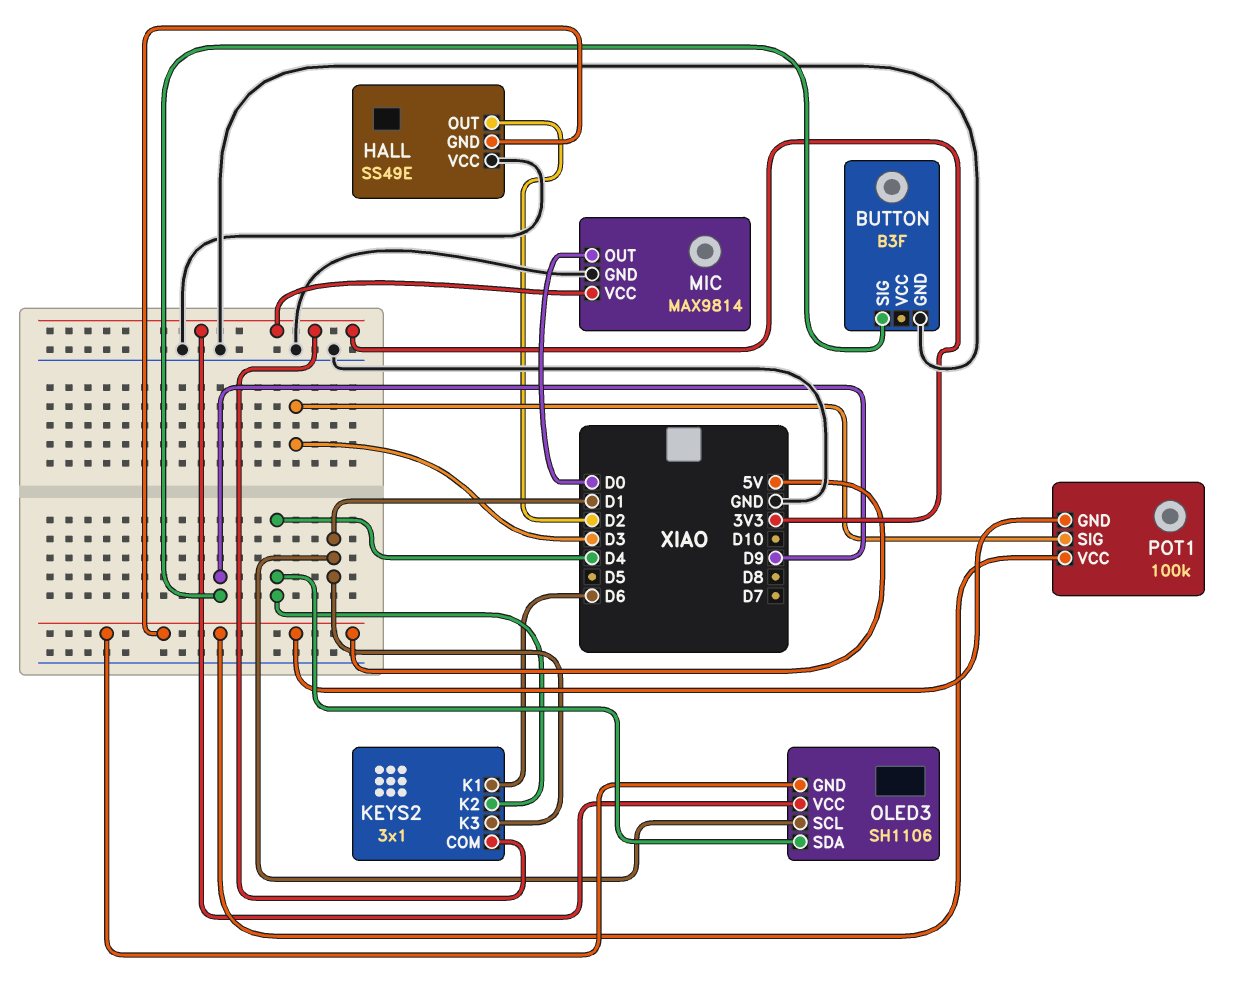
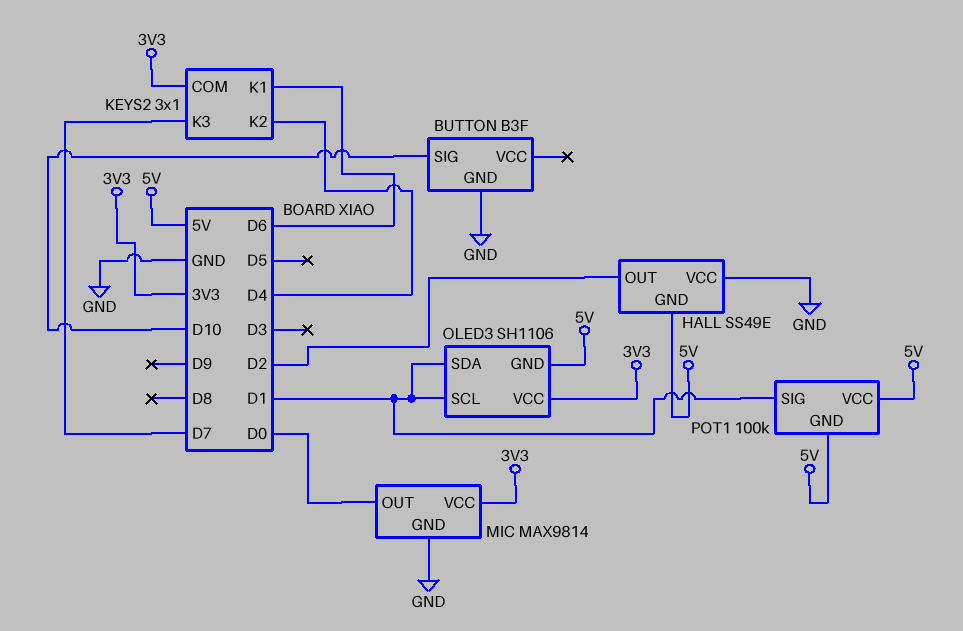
BUTTON pin SIG: D9 -> D10
KEYS2 pin K3: D1 -> D7
OLED3 pin SDA: D4 -> D1
POT1 pin SIG: D3 -> D1

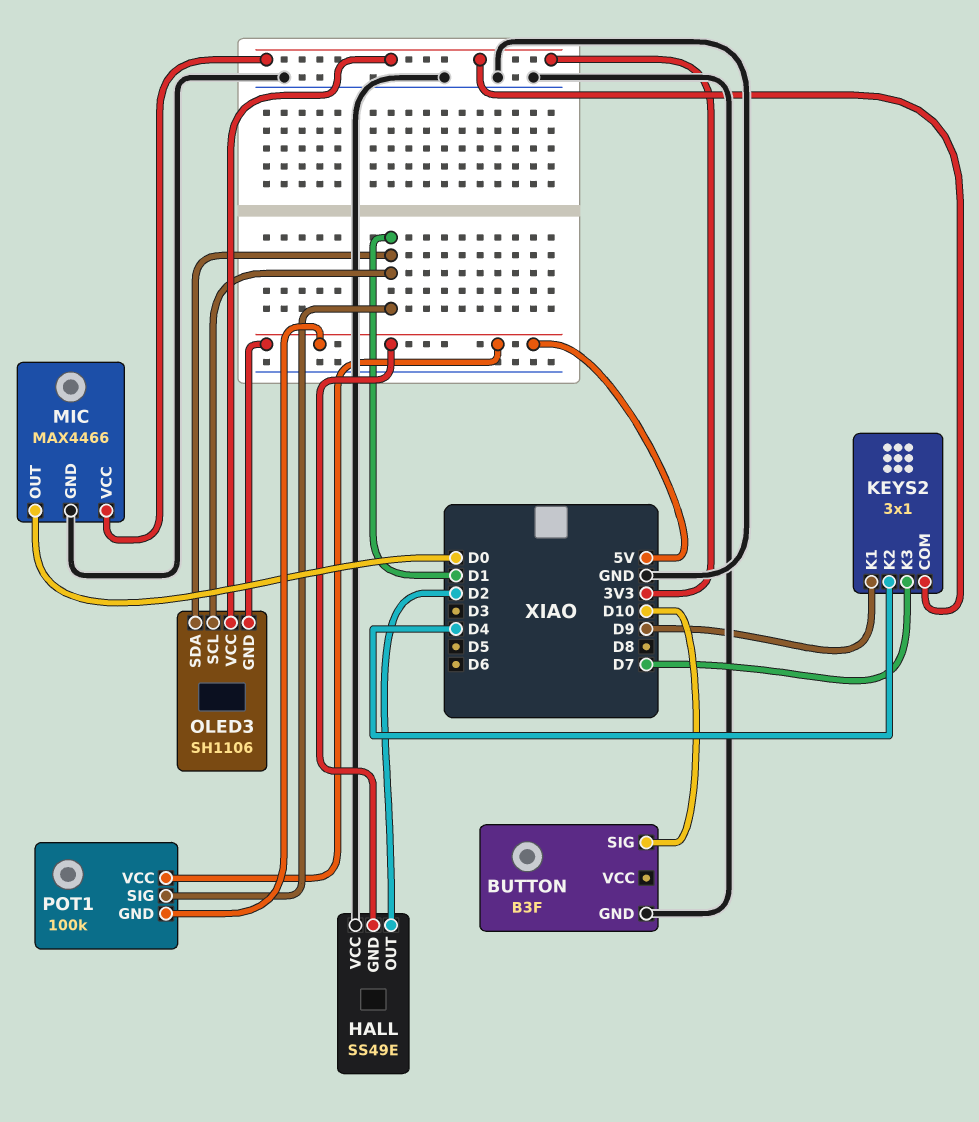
KEYS2 pin K1: D6 -> D9
MIC: MAX9814 -> MAX4466

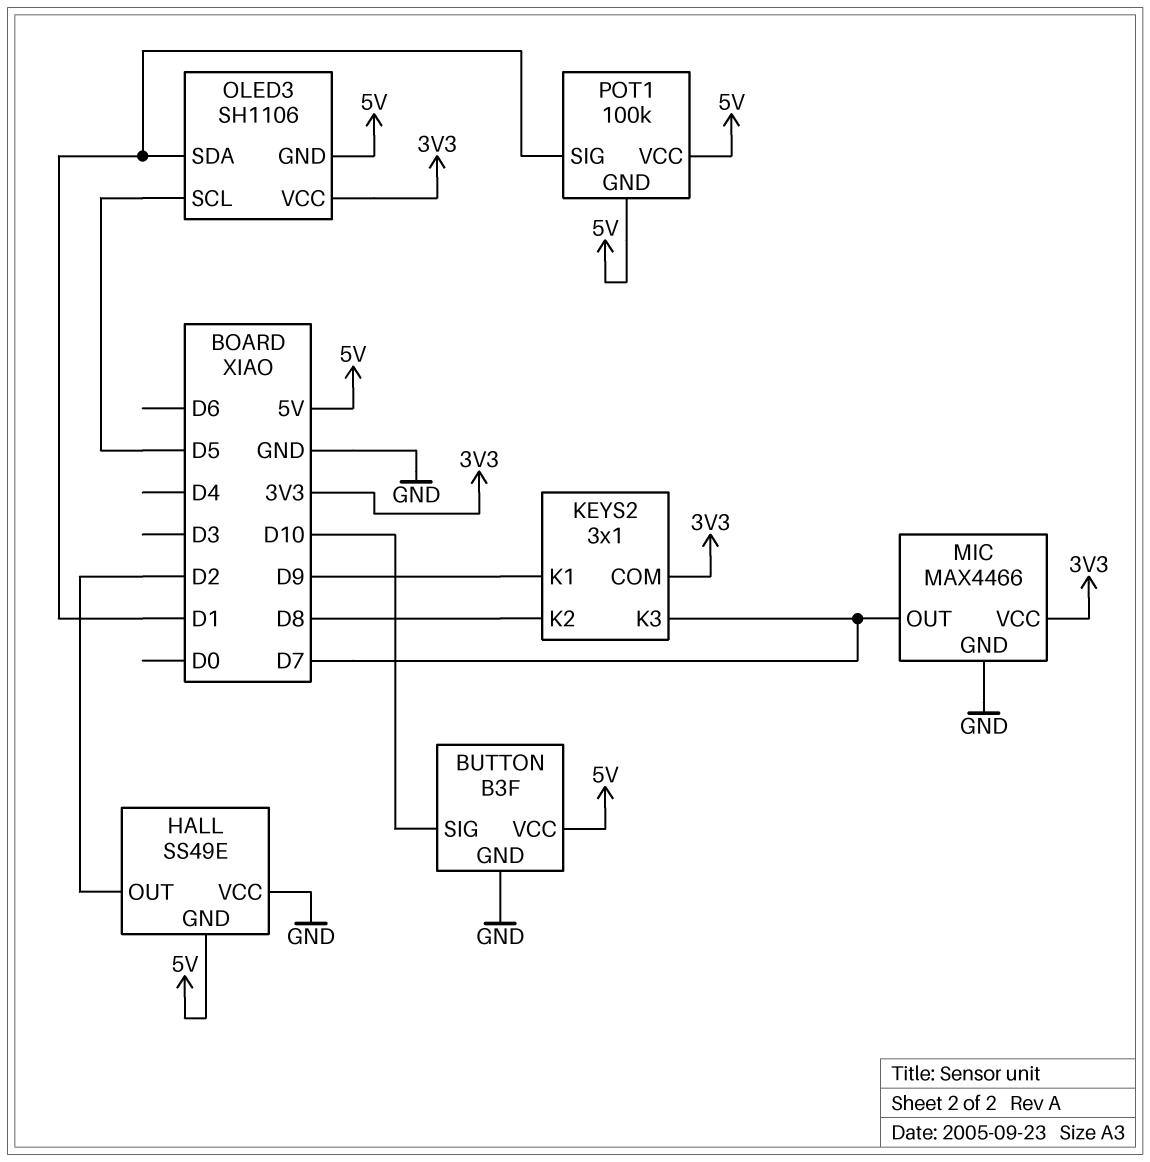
BUTTON pin VCC: none -> 5V
KEYS2 pin K2: D4 -> D8
MIC pin OUT: D0 -> D7
OLED3 pin SCL: D1 -> D5

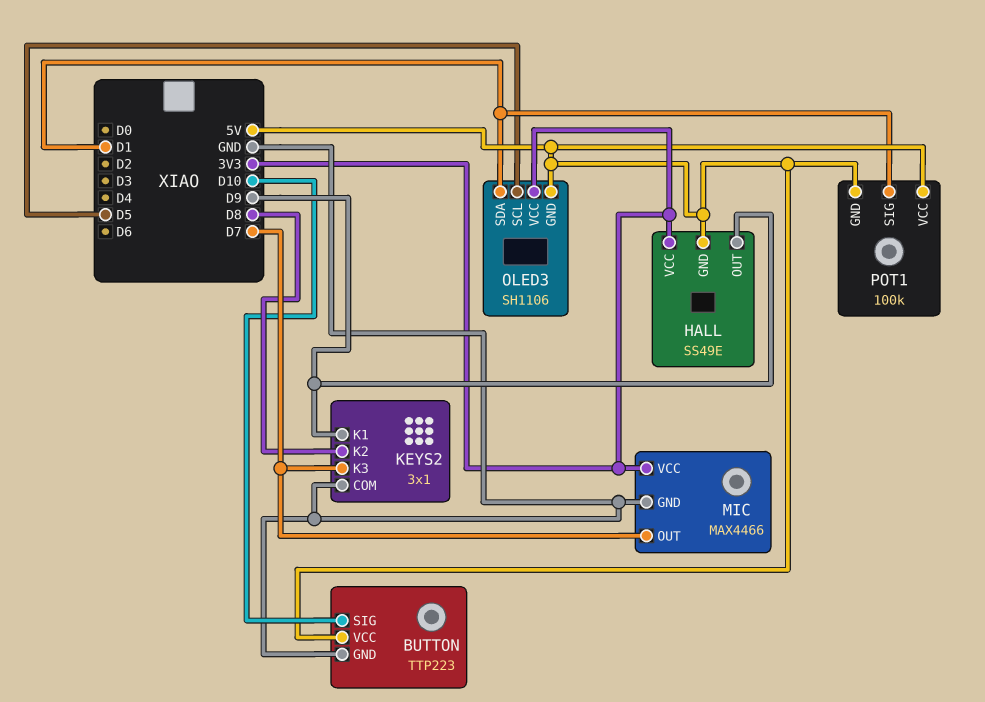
BUTTON: B3F -> TTP223
HALL pin OUT: D2 -> D9
HALL pin VCC: GND -> 3V3
KEYS2 pin COM: 3V3 -> GND

